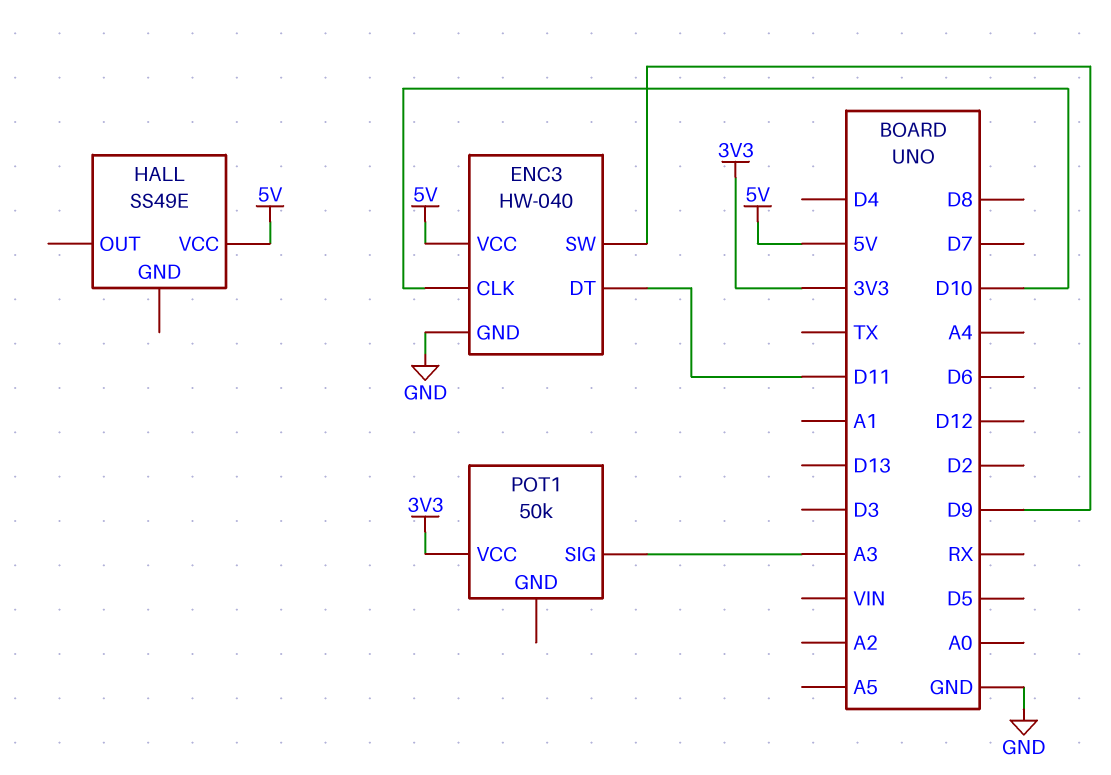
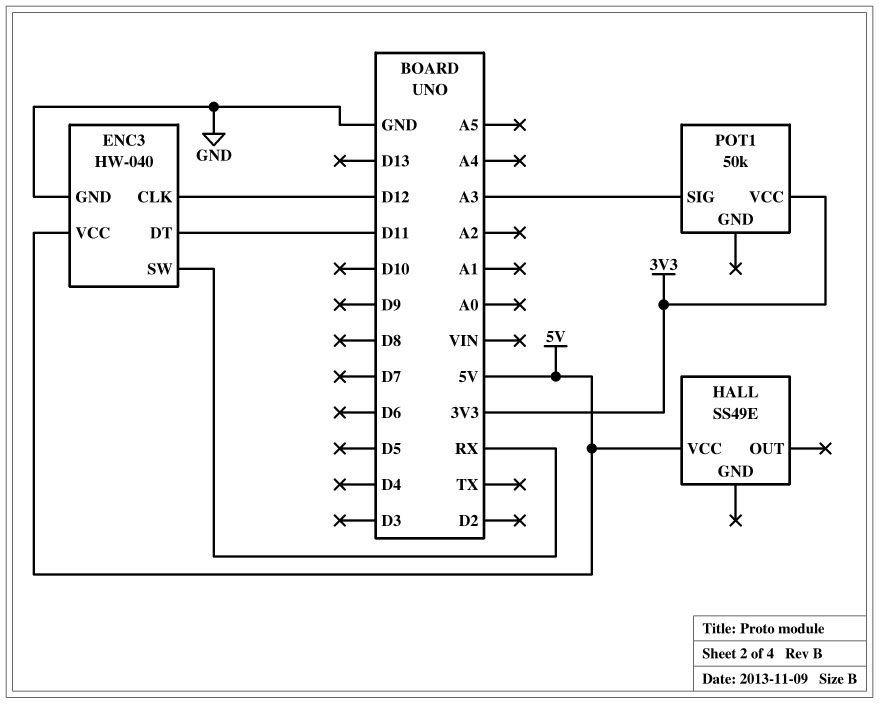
ENC3 pin CLK: D10 -> D12
ENC3 pin SW: D9 -> RX

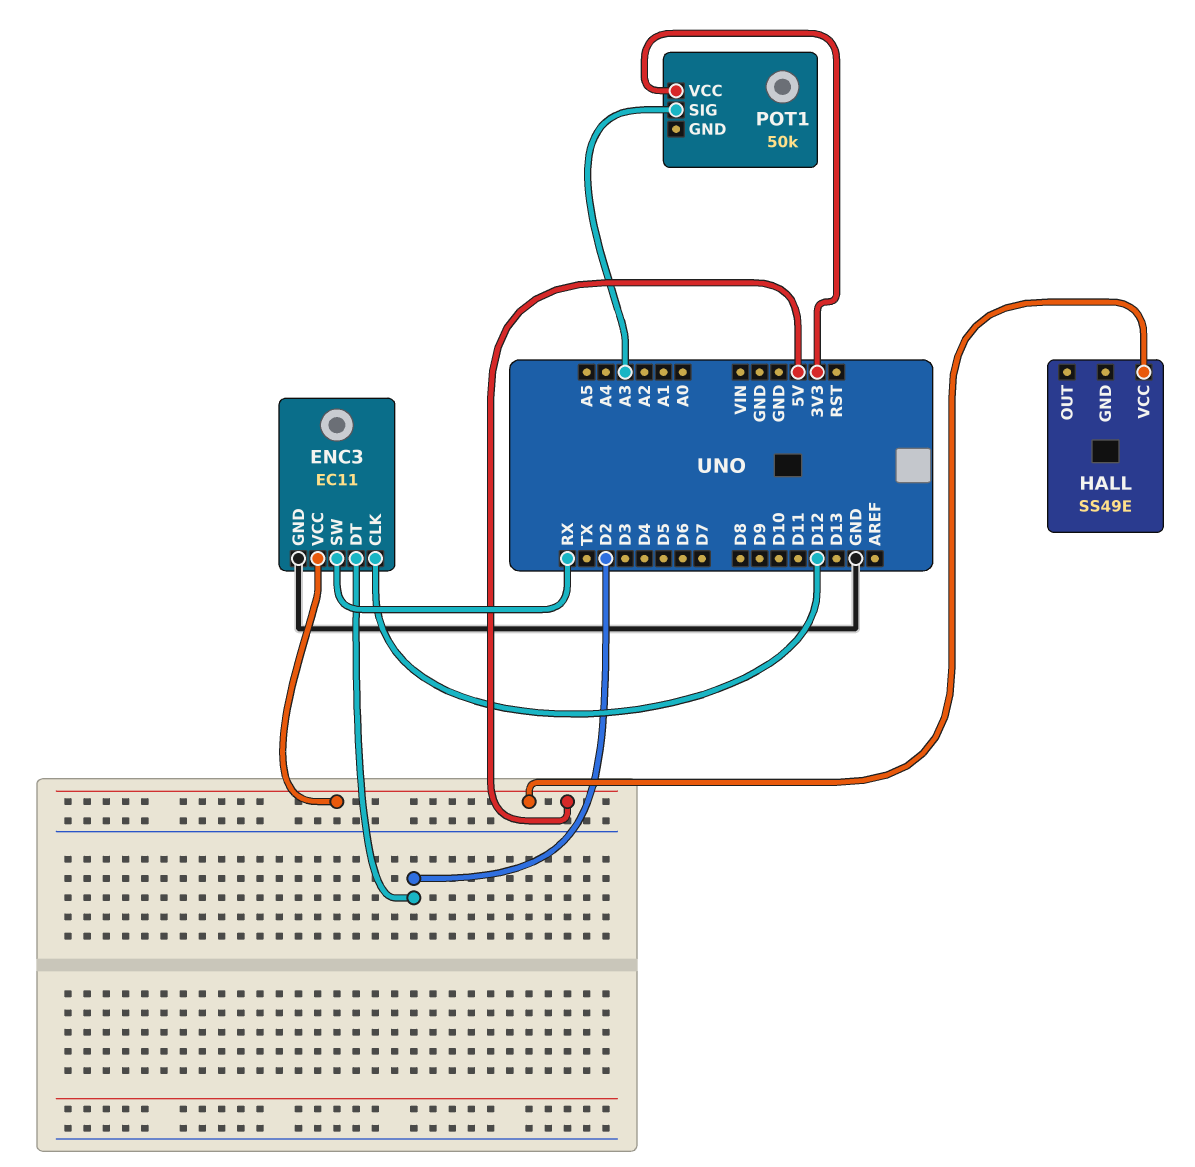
ENC3: HW-040 -> EC11
ENC3 pin DT: D11 -> D2

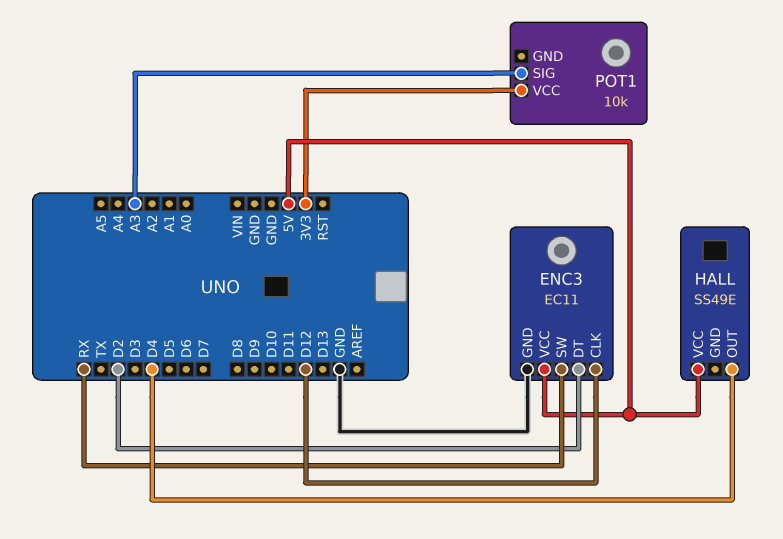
HALL pin OUT: none -> D4
POT1: 50k -> 10k

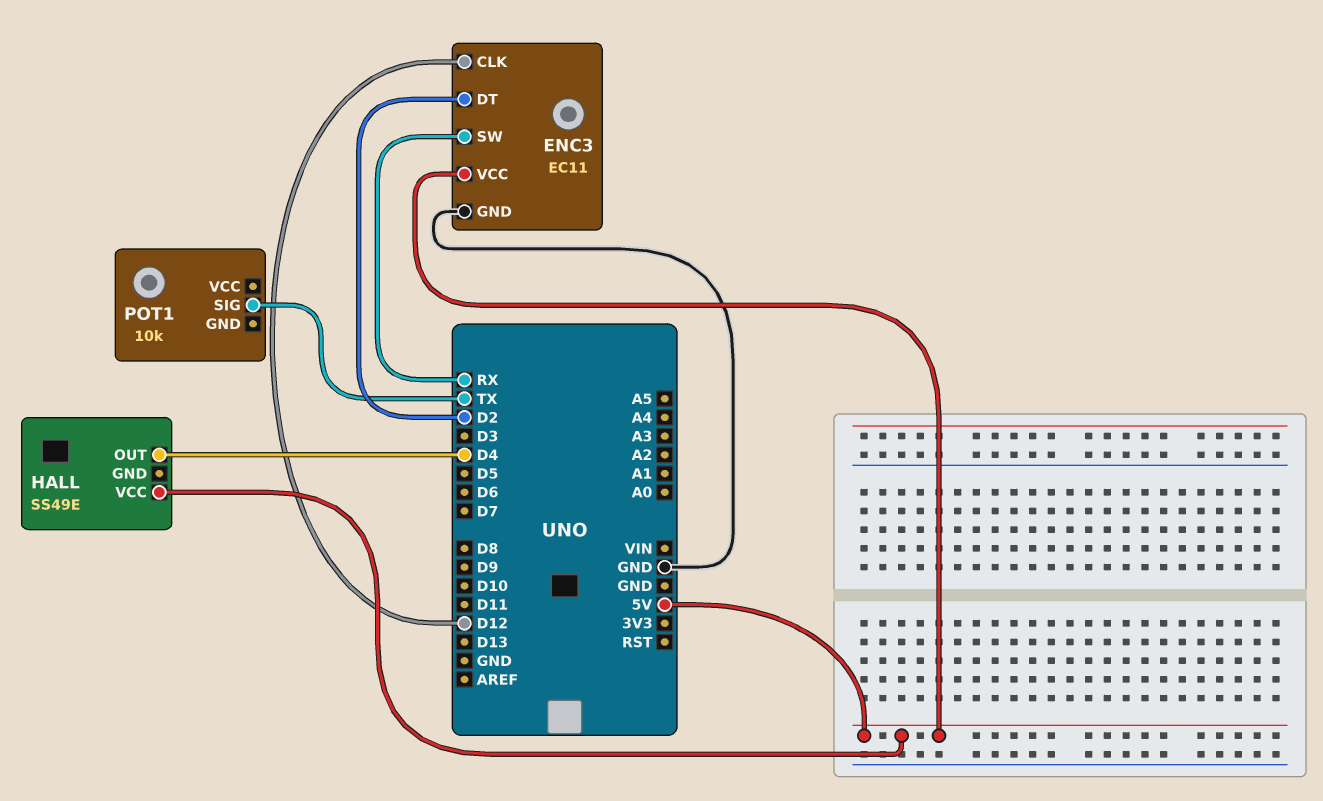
POT1 pin SIG: A3 -> TX
POT1 pin VCC: 3V3 -> none

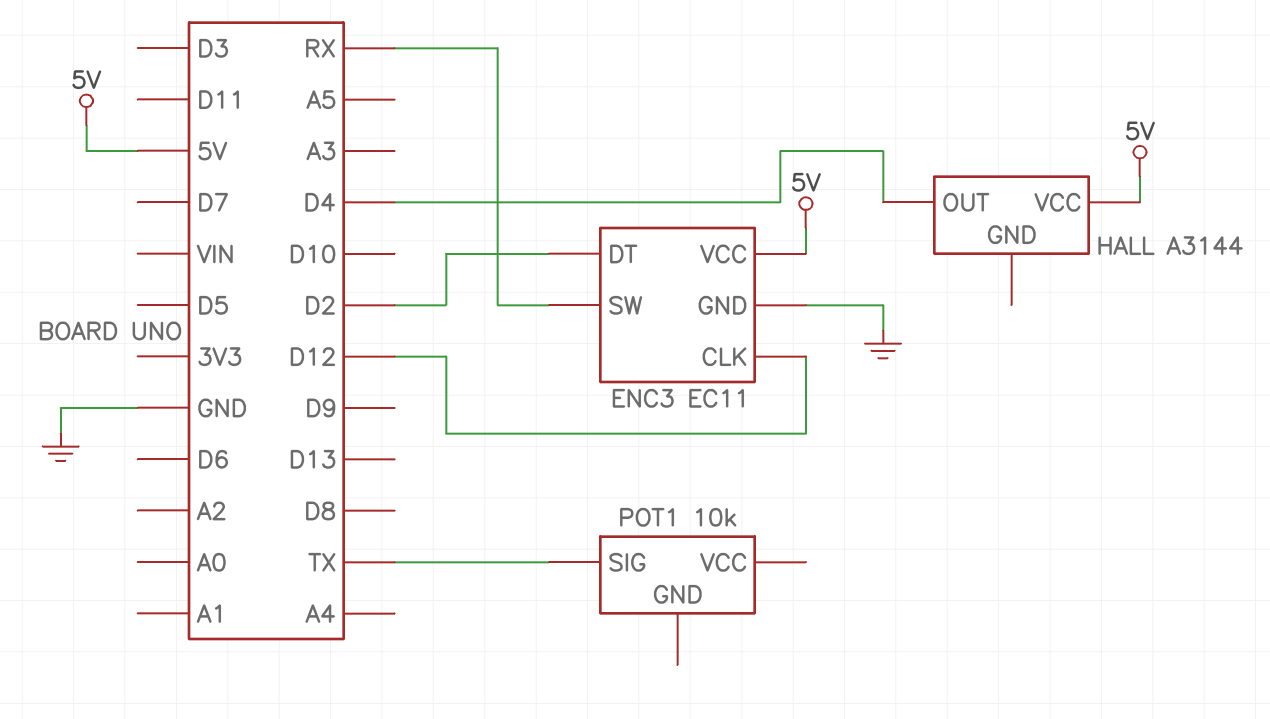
HALL: SS49E -> A3144

